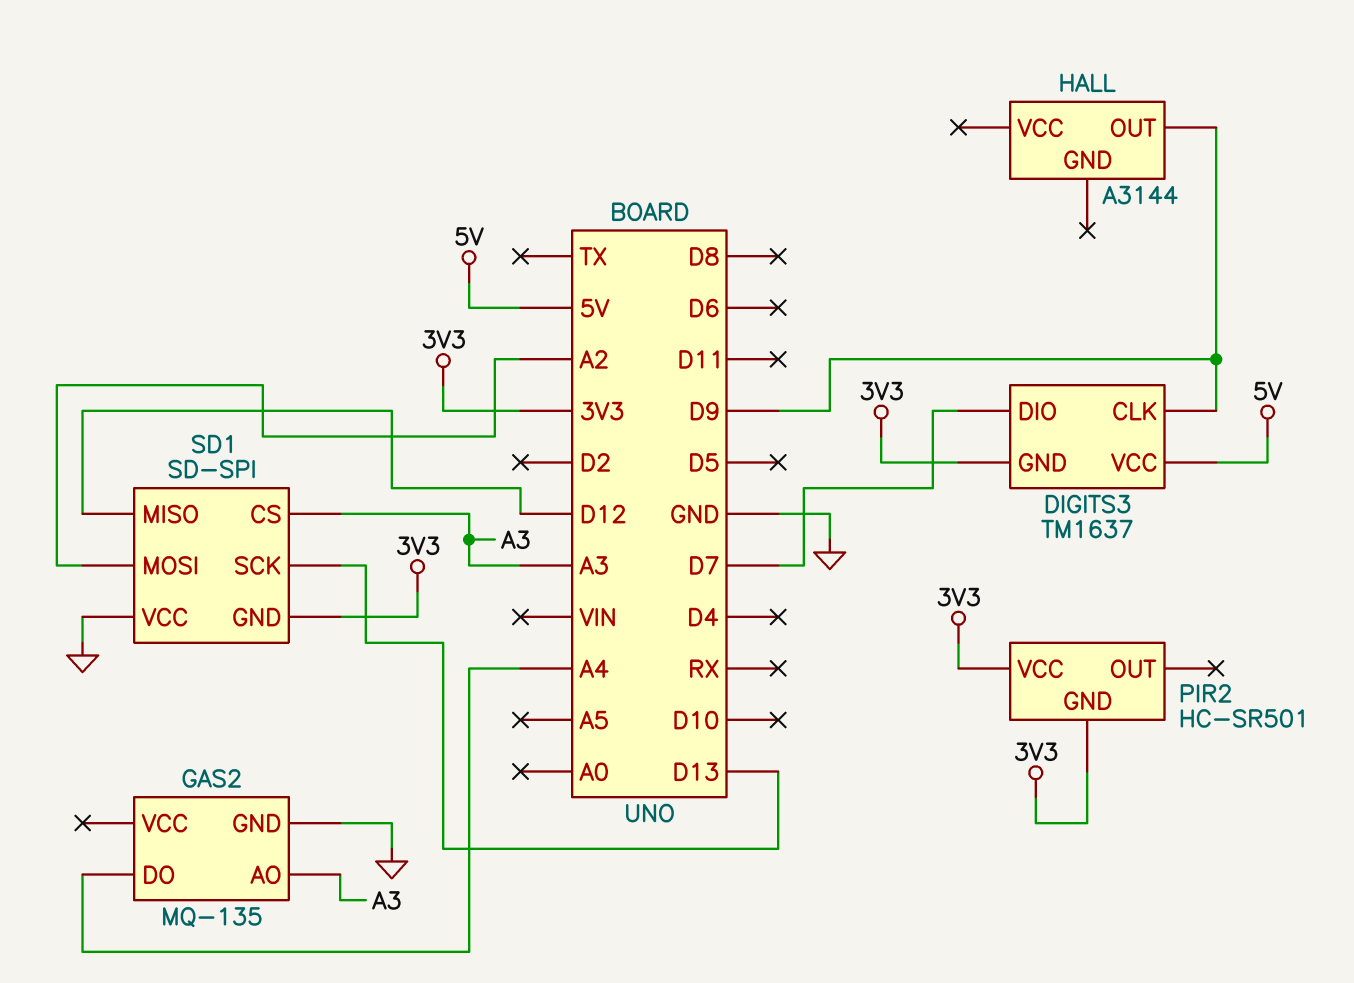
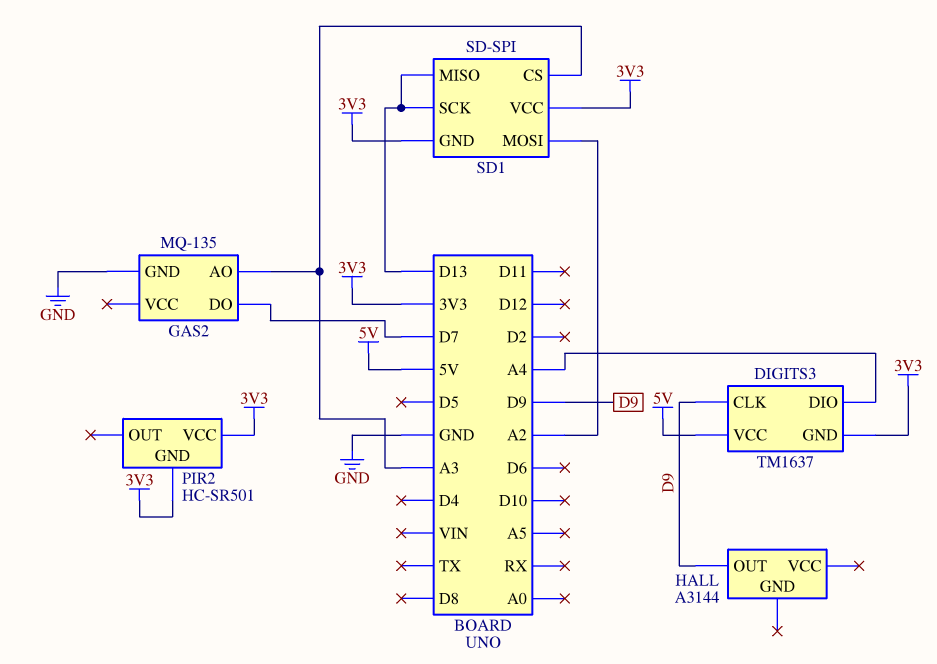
DIGITS3 pin DIO: D7 -> A4
GAS2 pin DO: A4 -> D7
SD1 pin MISO: D12 -> D13
SD1 pin VCC: GND -> 3V3

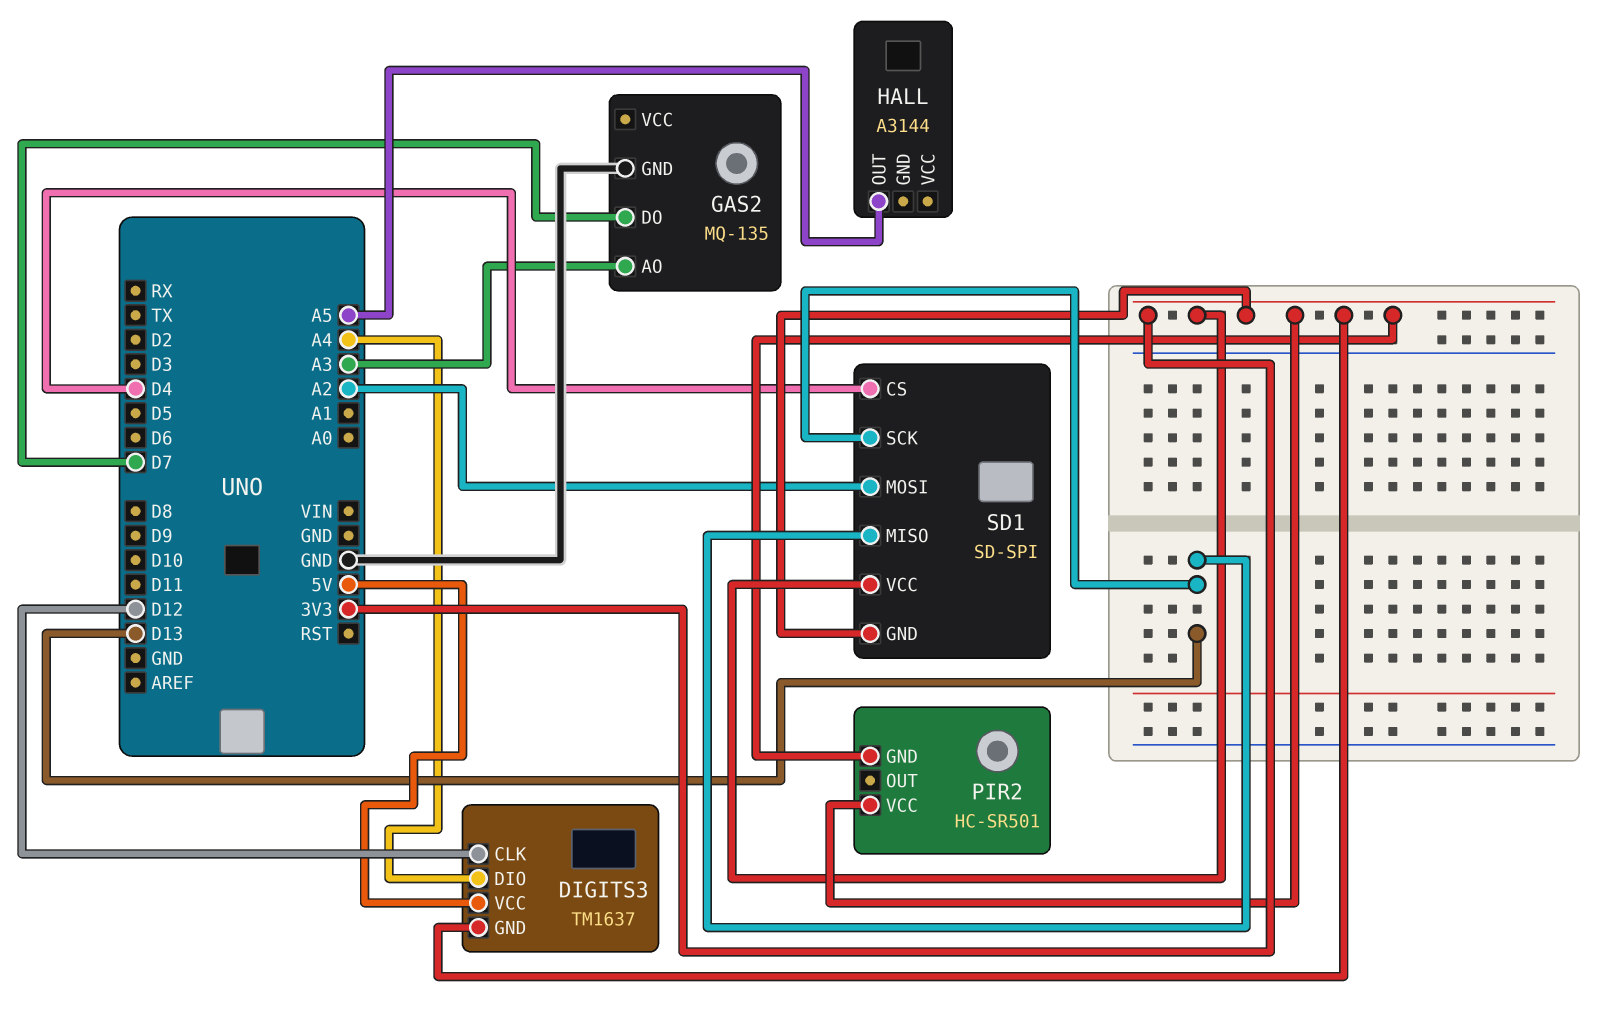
DIGITS3 pin CLK: D9 -> D12
HALL pin OUT: D9 -> A5
SD1 pin CS: A3 -> D4

